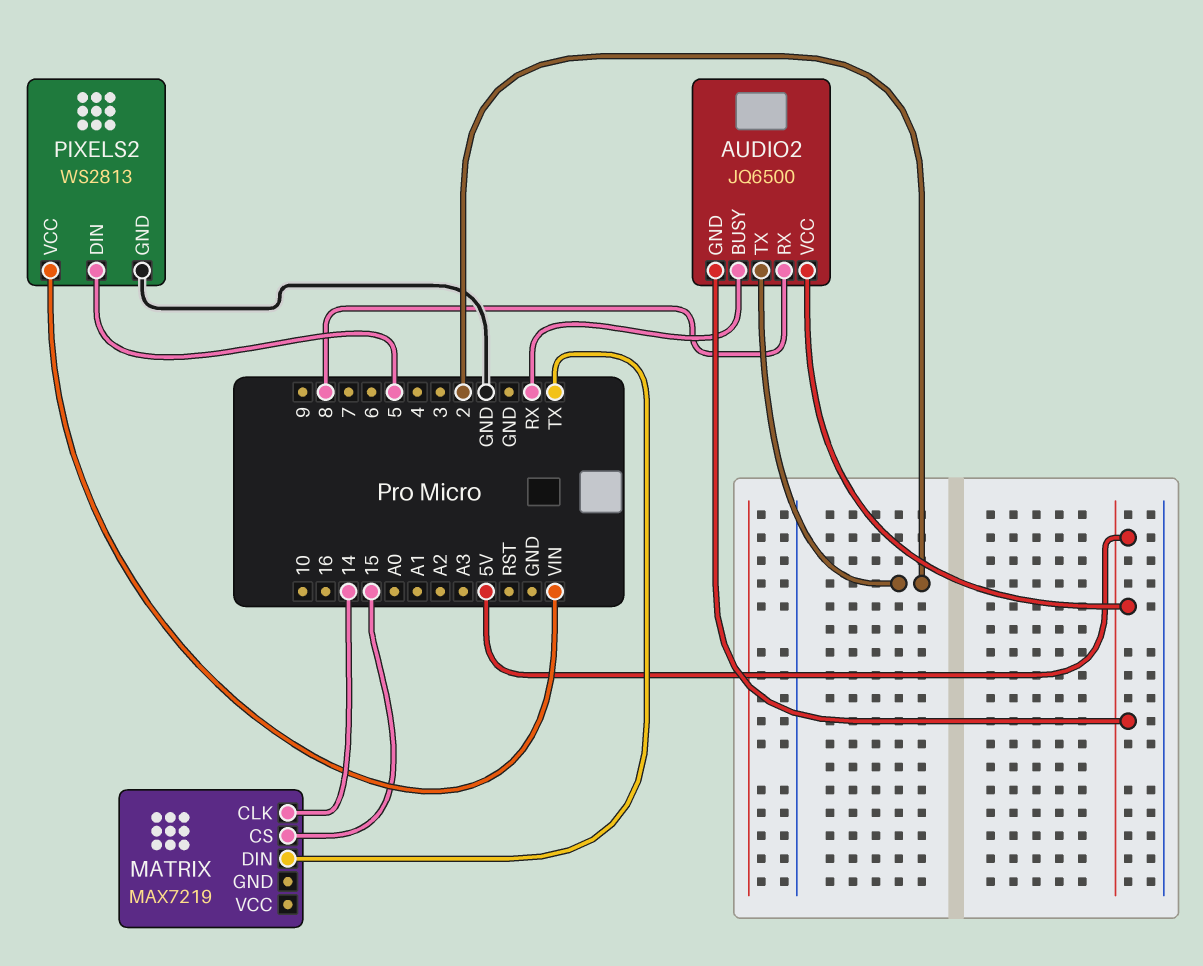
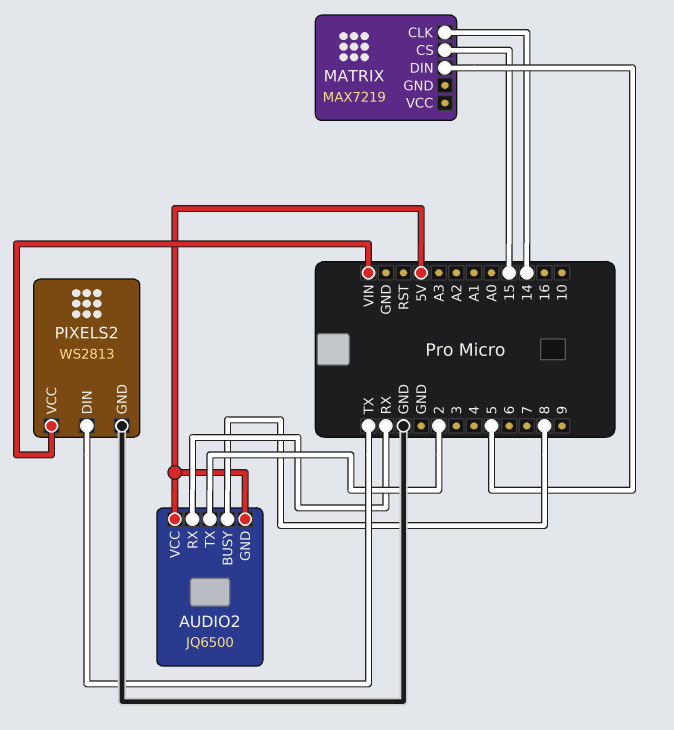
AUDIO2 pin BUSY: RX -> 8
AUDIO2 pin RX: 8 -> RX
MATRIX pin DIN: TX -> 5
PIXELS2 pin DIN: 5 -> TX

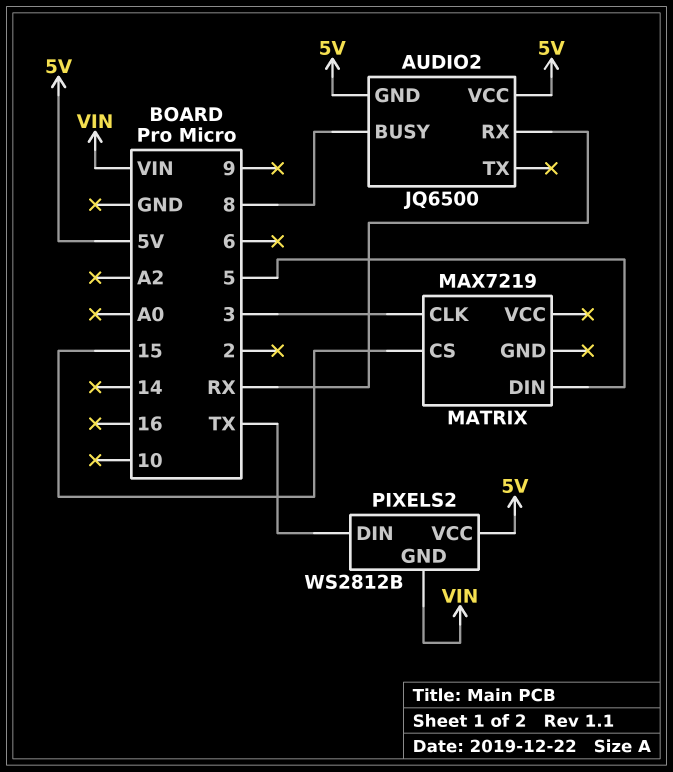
AUDIO2 pin TX: 2 -> none
MATRIX pin CLK: 14 -> 3
PIXELS2: WS2813 -> WS2812B
PIXELS2 pin GND: GND -> VIN
PIXELS2 pin VCC: VIN -> 5V

